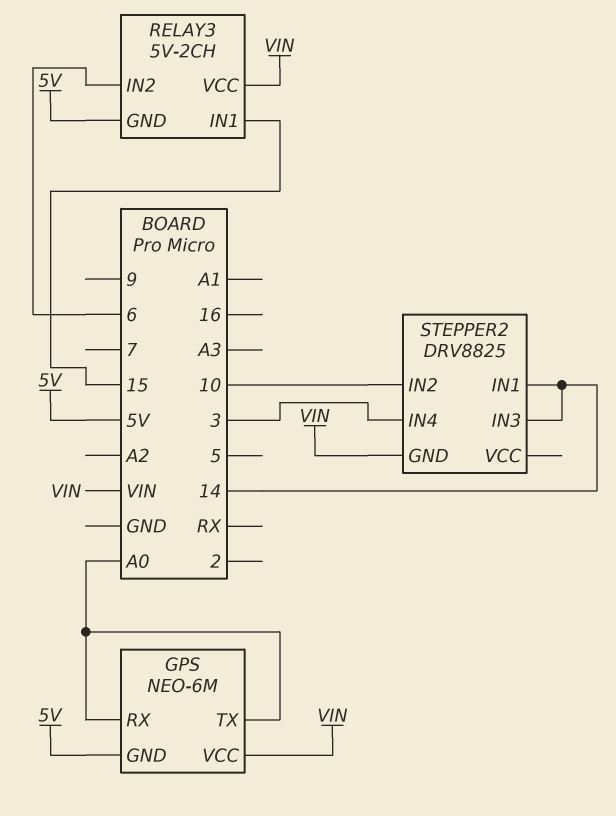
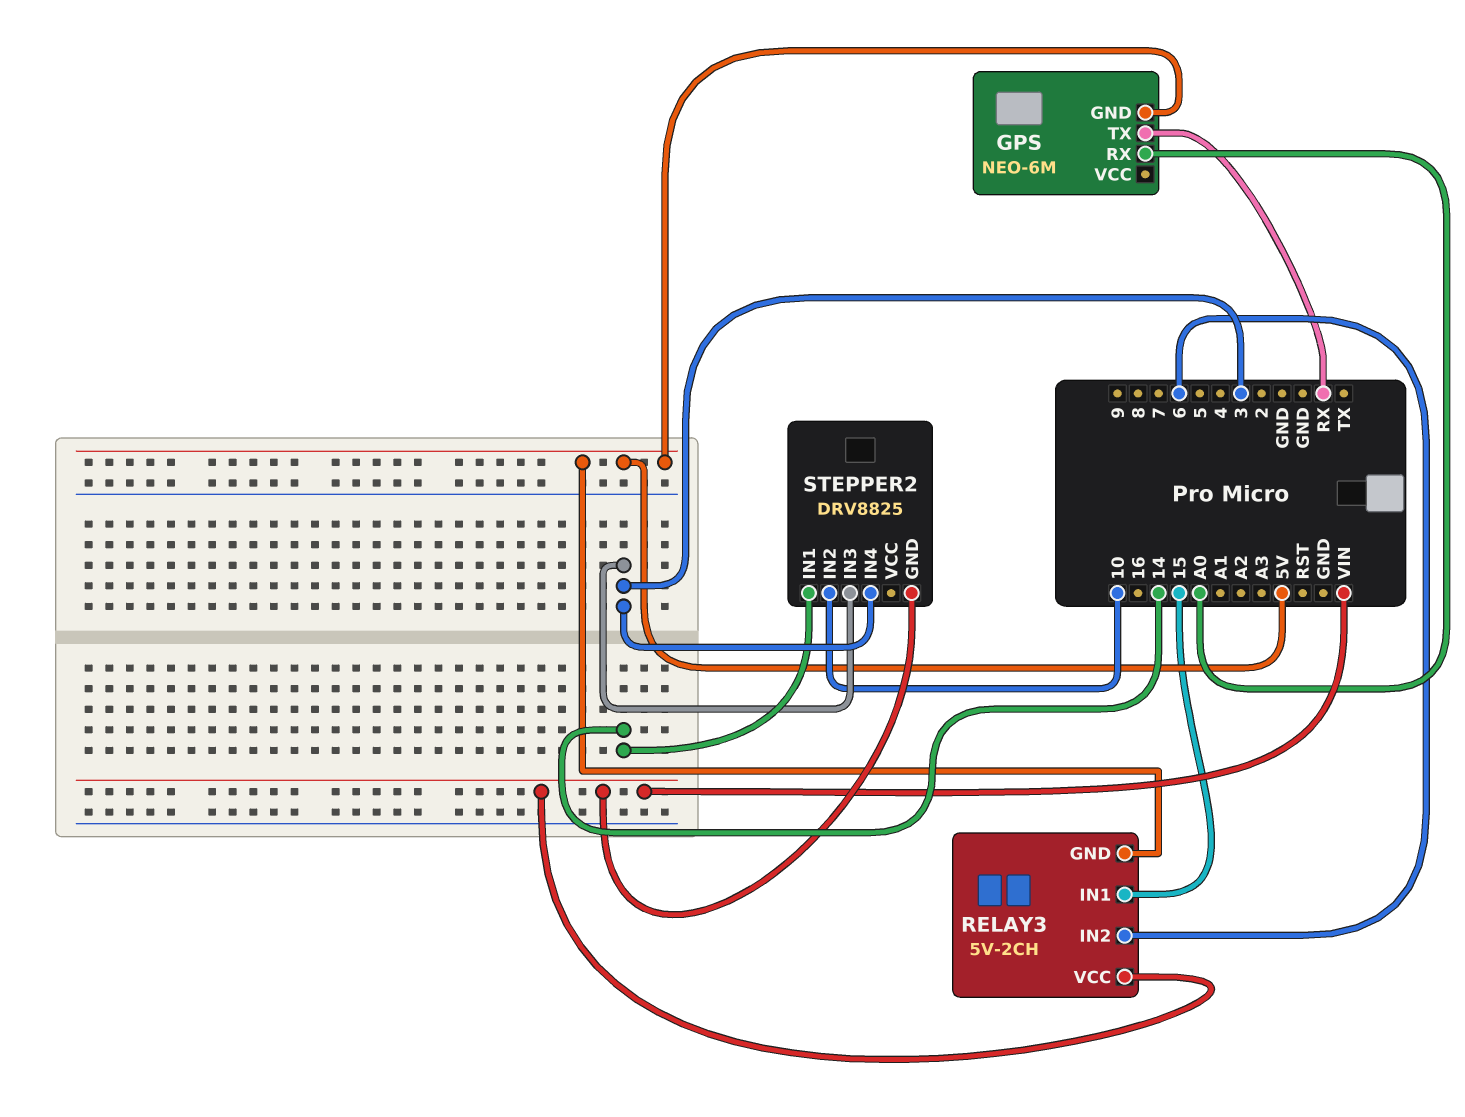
GPS pin TX: A0 -> RX
GPS pin VCC: VIN -> none
STEPPER2 pin IN3: 14 -> 3

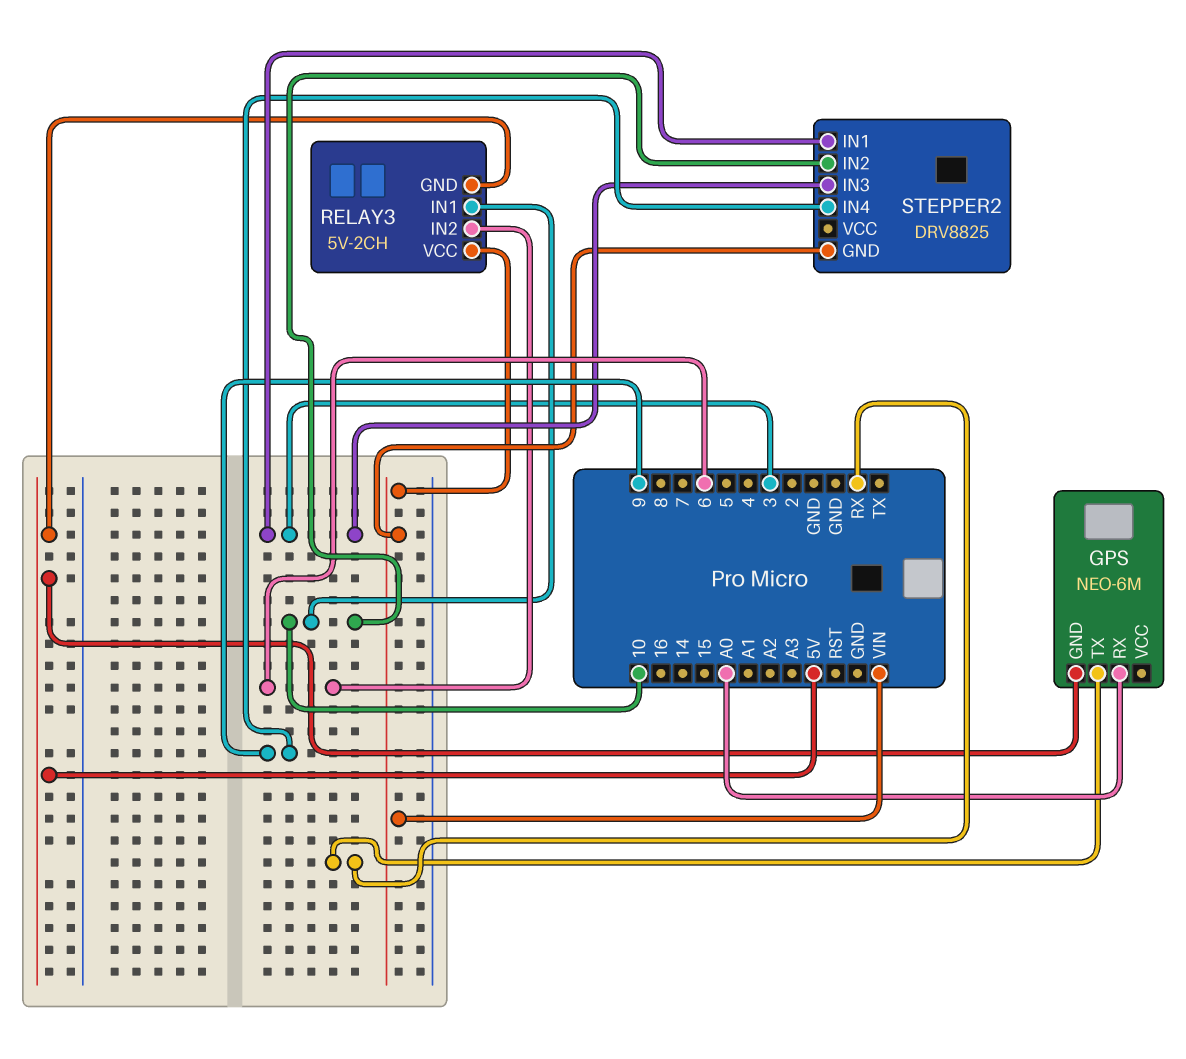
RELAY3 pin IN1: 15 -> 10
STEPPER2 pin IN1: 14 -> 3
STEPPER2 pin IN4: 3 -> 9

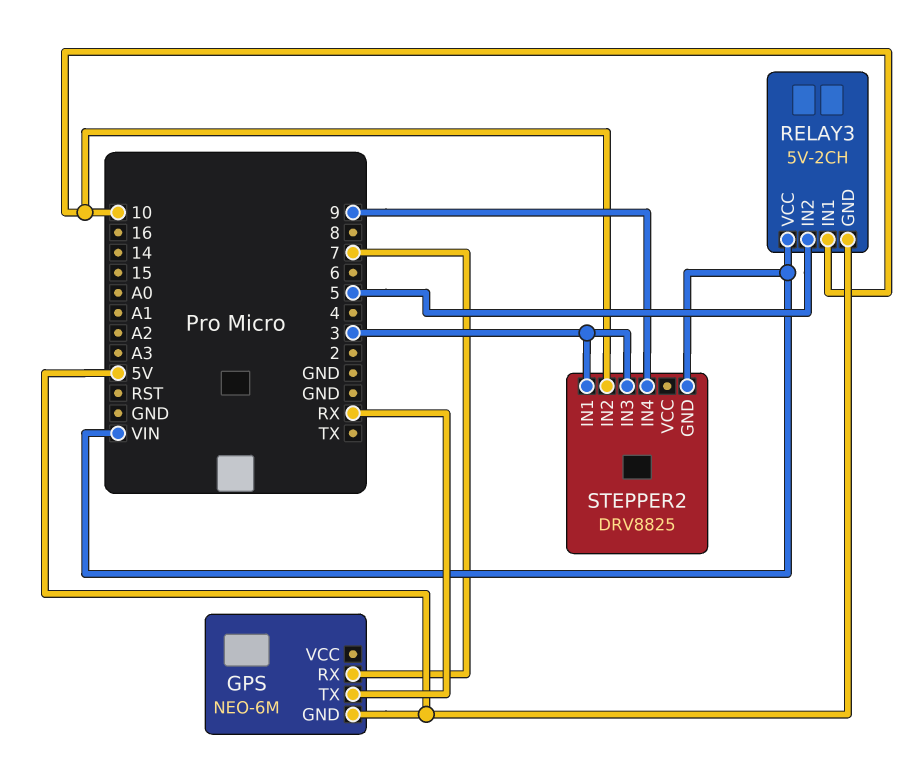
GPS pin RX: A0 -> 7
RELAY3 pin IN2: 6 -> 5

